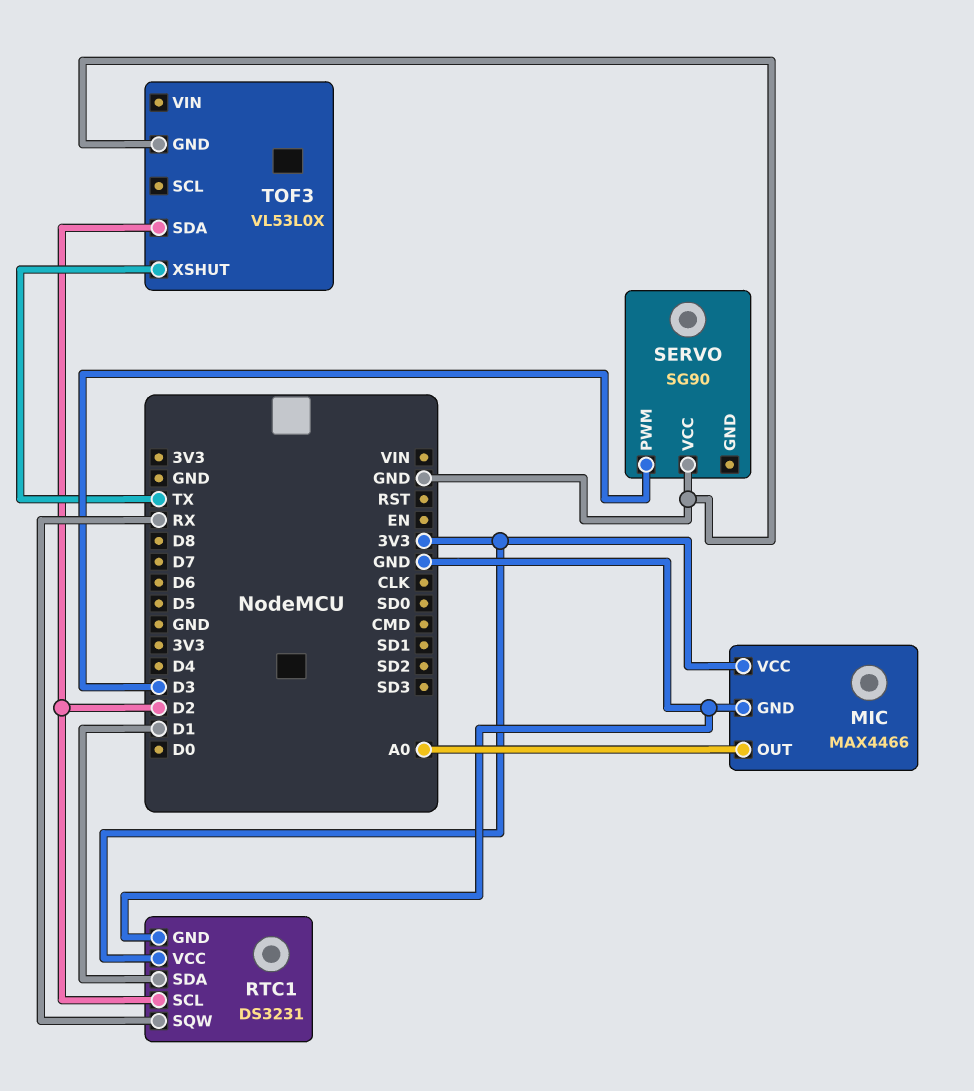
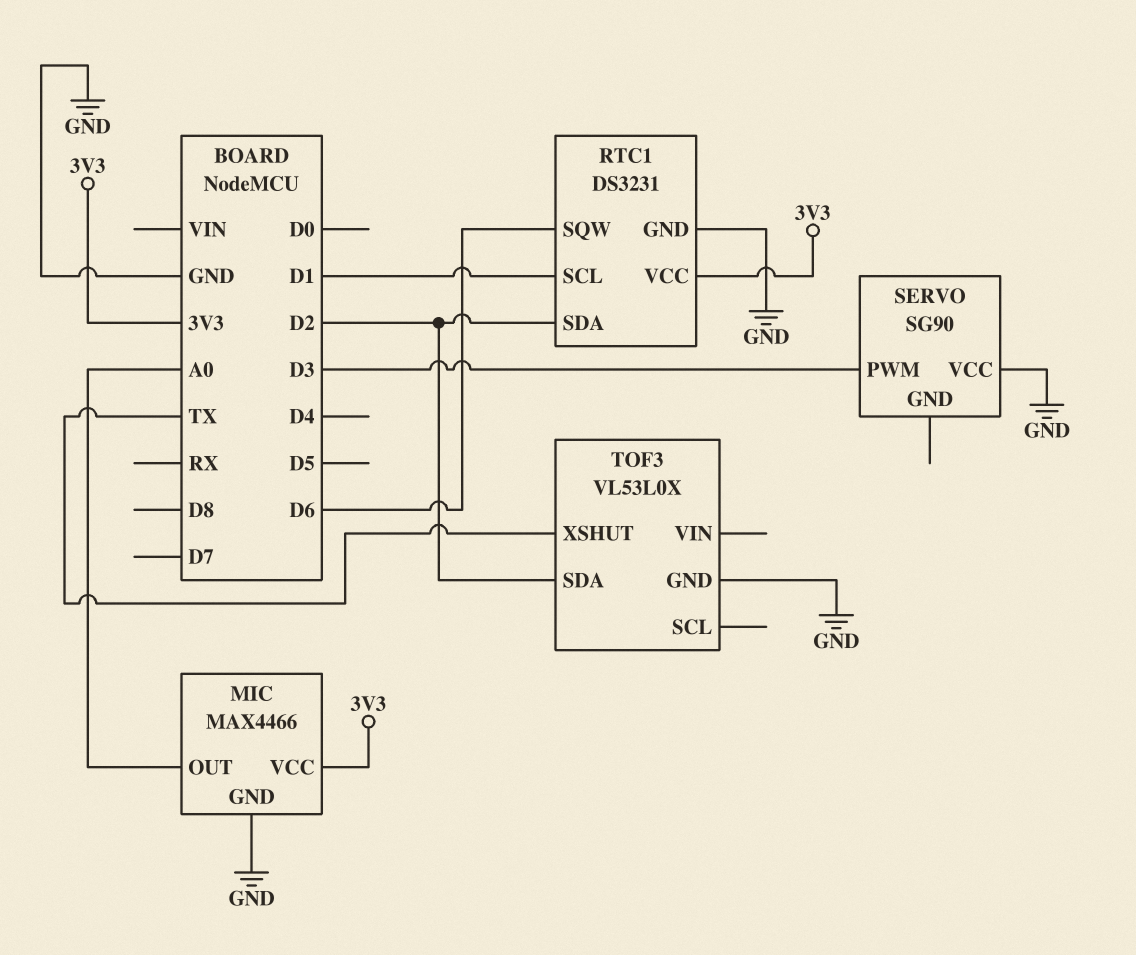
RTC1 pin SCL: D2 -> D1
RTC1 pin SDA: D1 -> D2
RTC1 pin SQW: RX -> D6

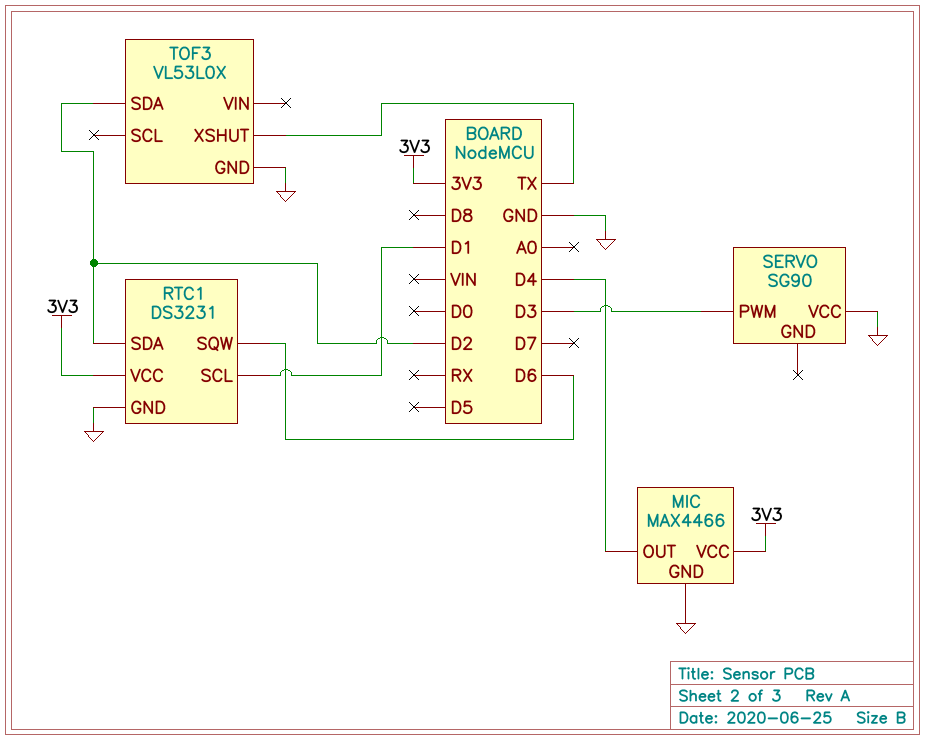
MIC pin OUT: A0 -> D4

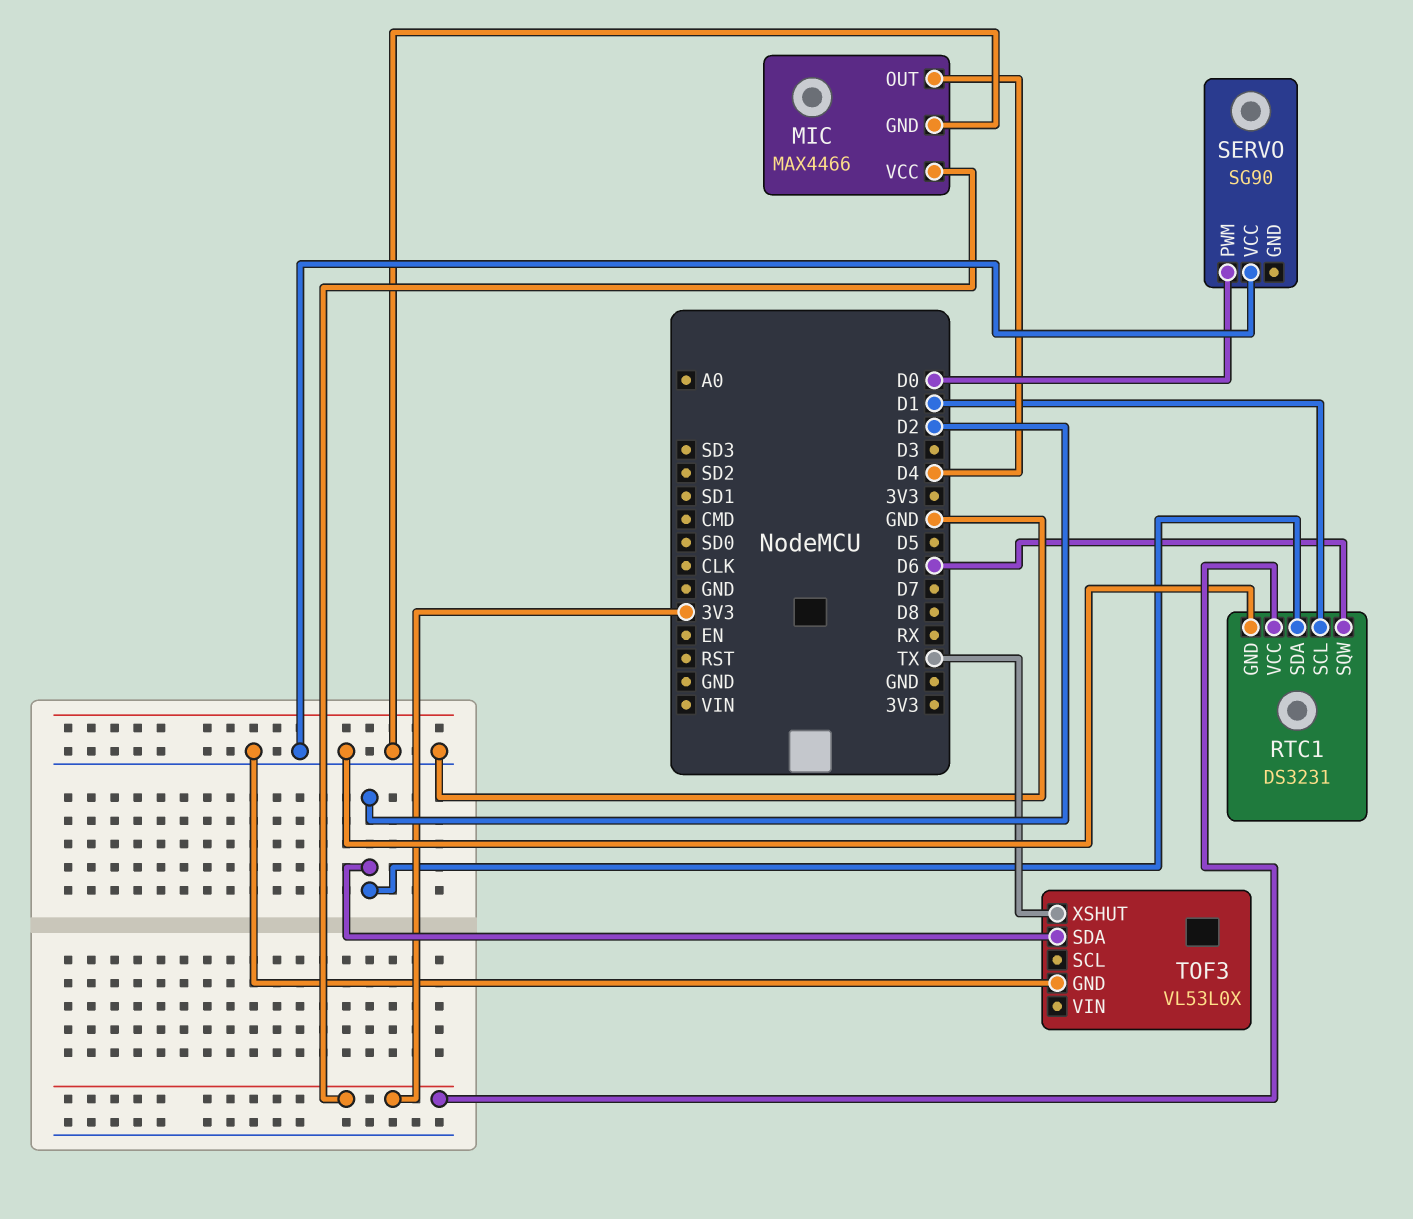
SERVO pin PWM: D3 -> D0

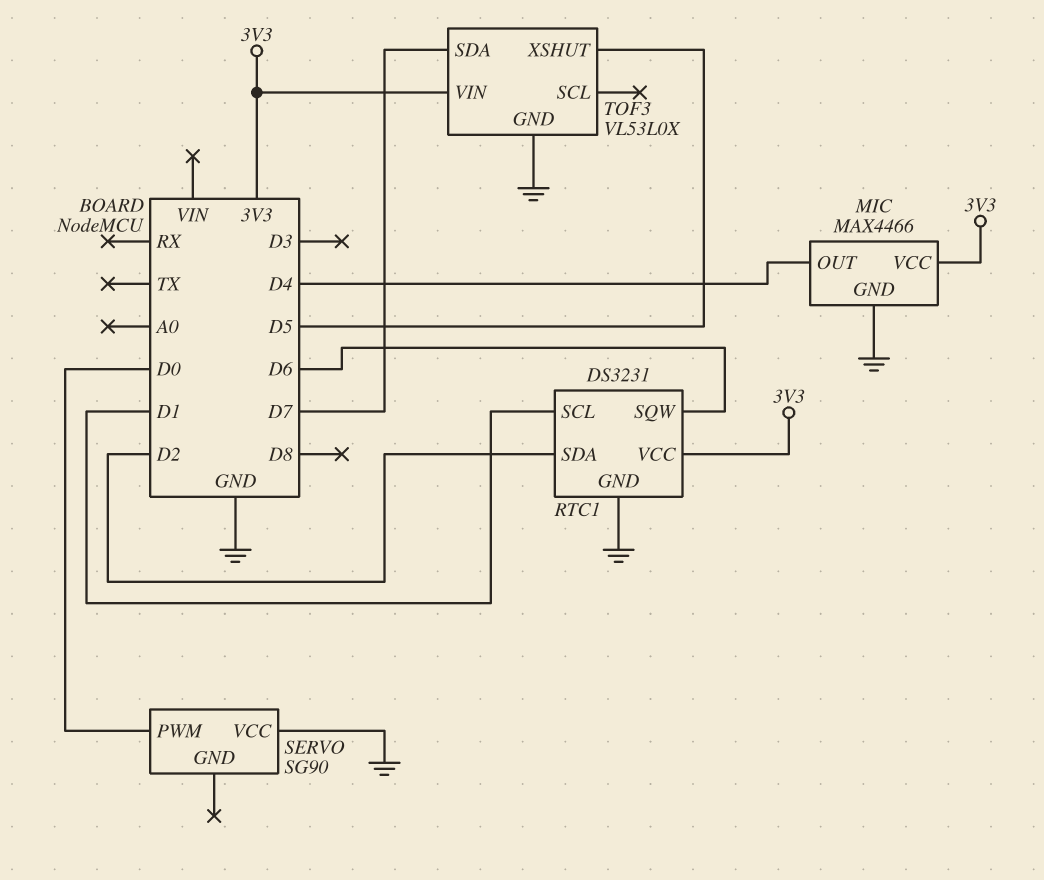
TOF3 pin SDA: D2 -> D7
TOF3 pin VIN: none -> 3V3
TOF3 pin XSHUT: TX -> D5

